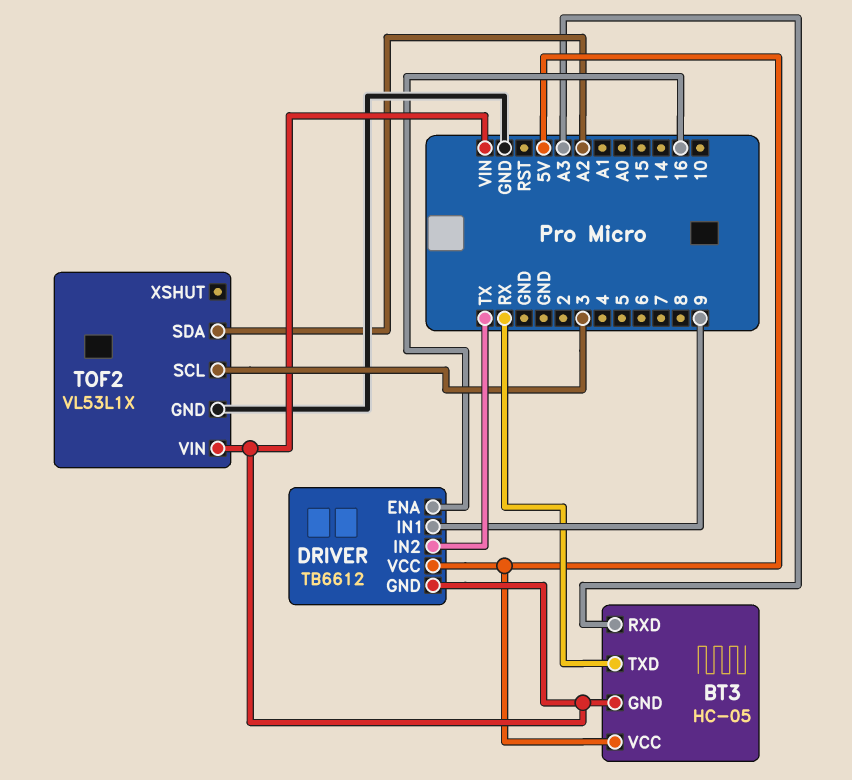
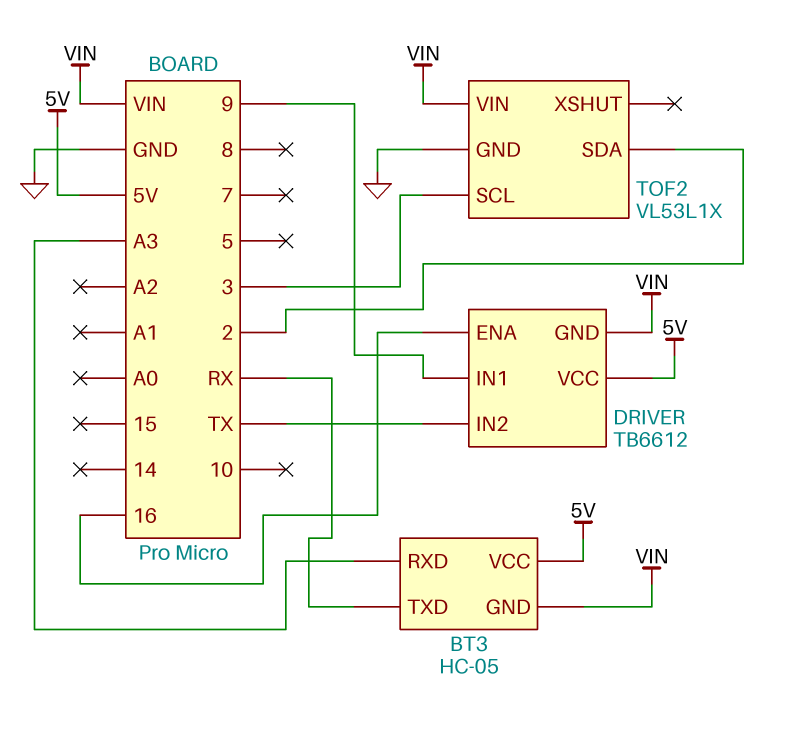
TOF2 pin SDA: A2 -> 2

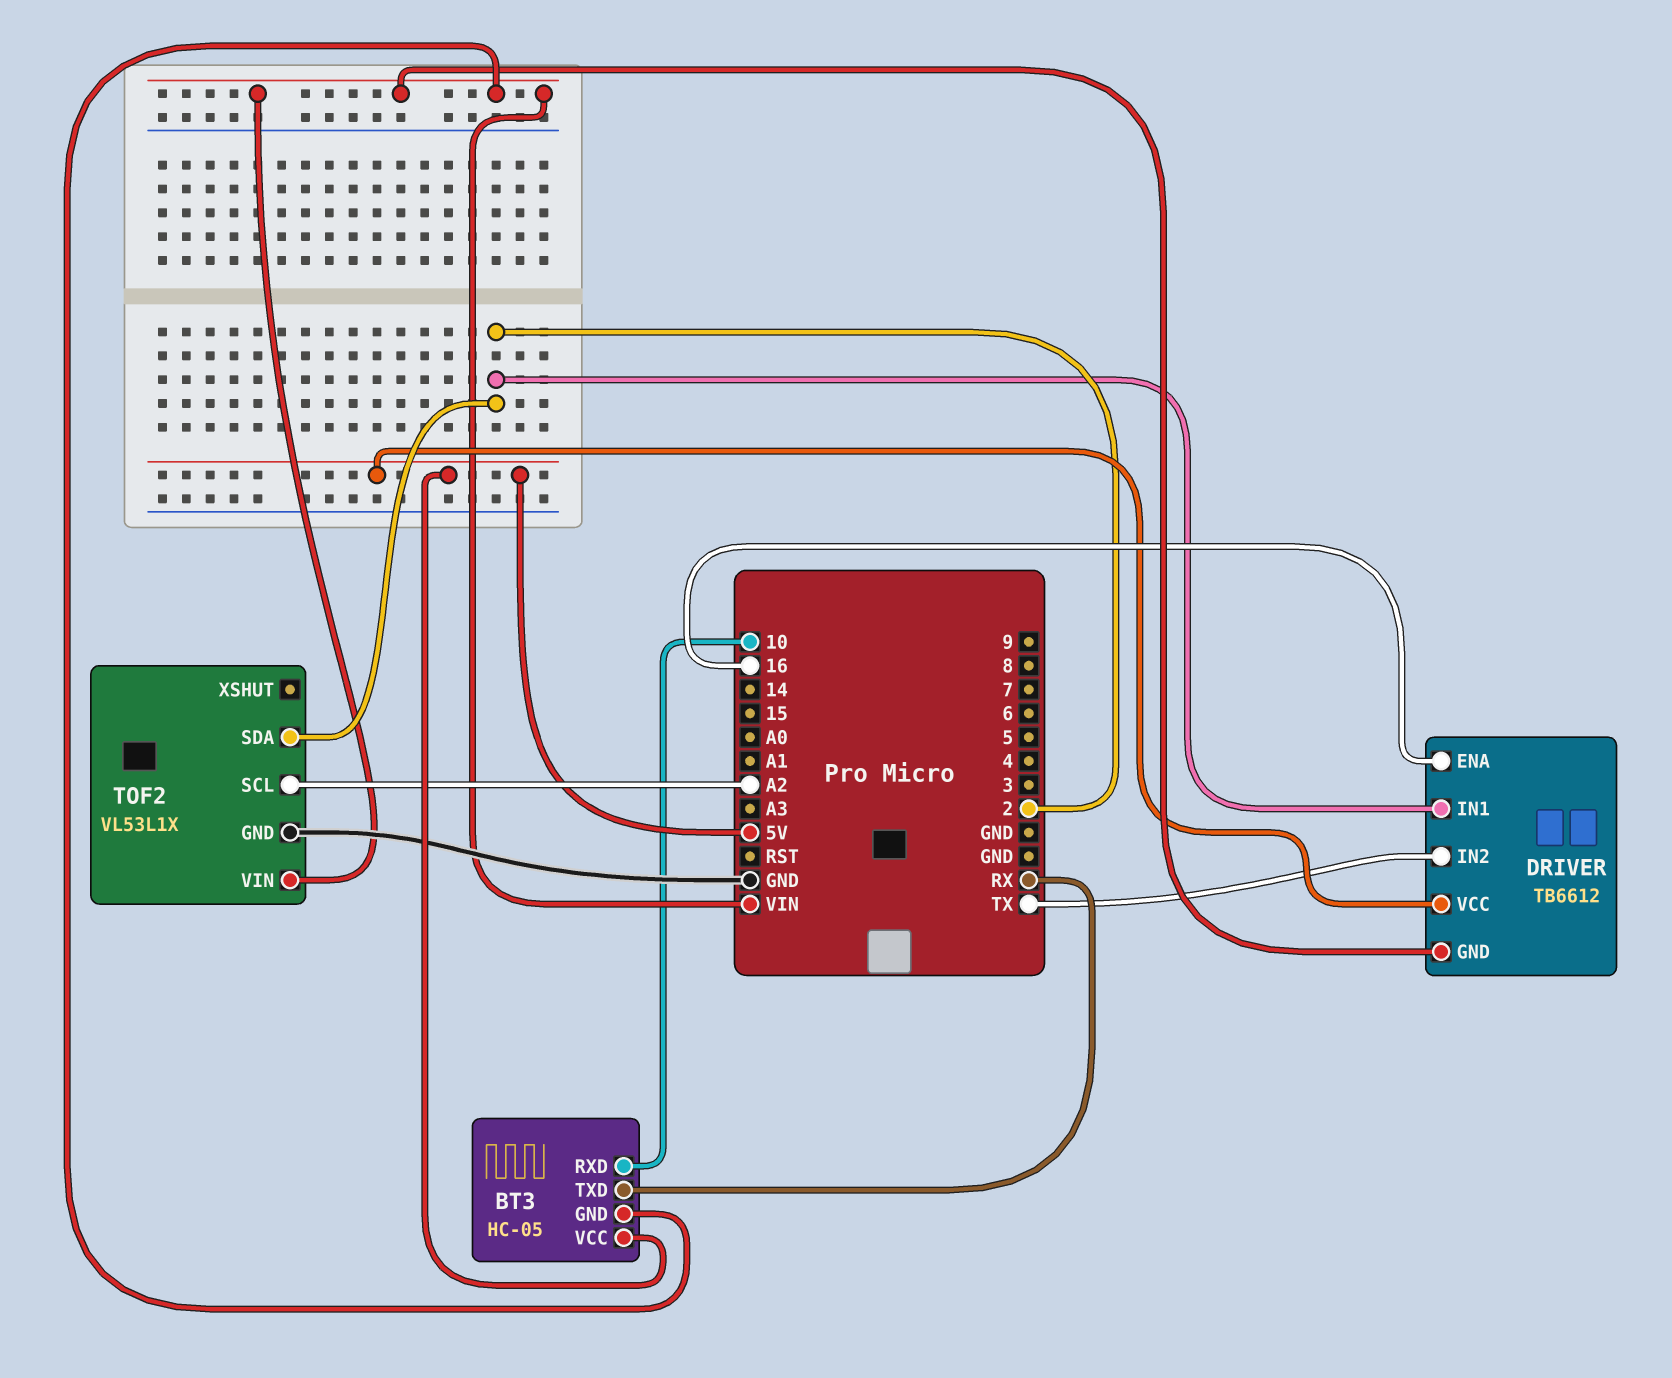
BT3 pin RXD: A3 -> 10
DRIVER pin IN1: 9 -> 2
TOF2 pin SCL: 3 -> A2

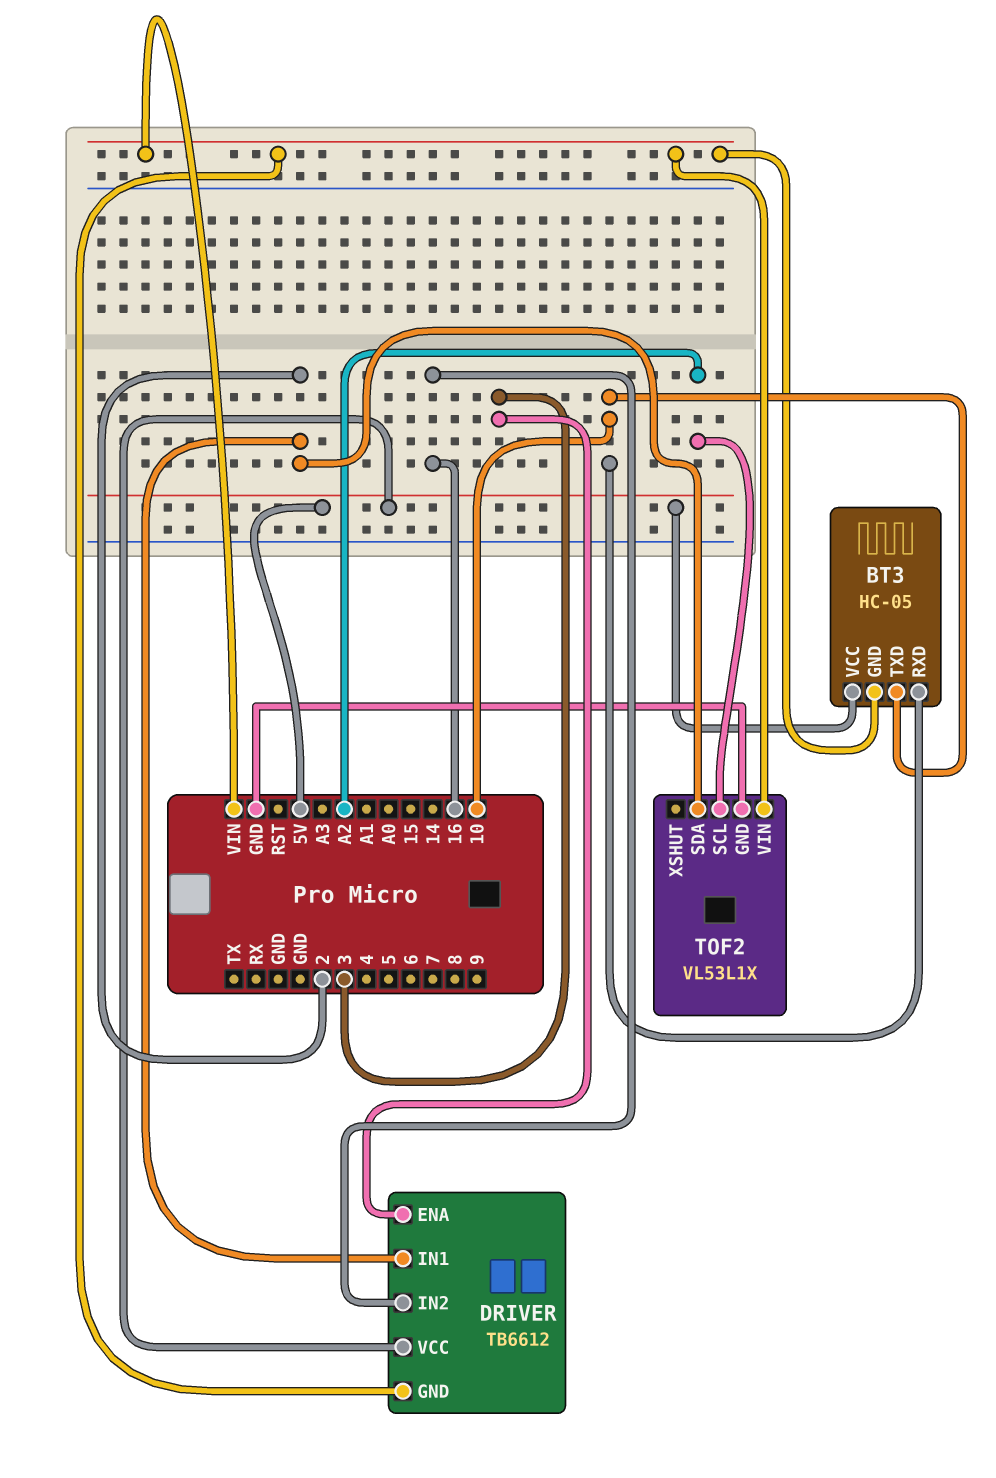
BT3 pin TXD: RX -> 10
DRIVER pin ENA: 16 -> 3
DRIVER pin IN2: TX -> 16

